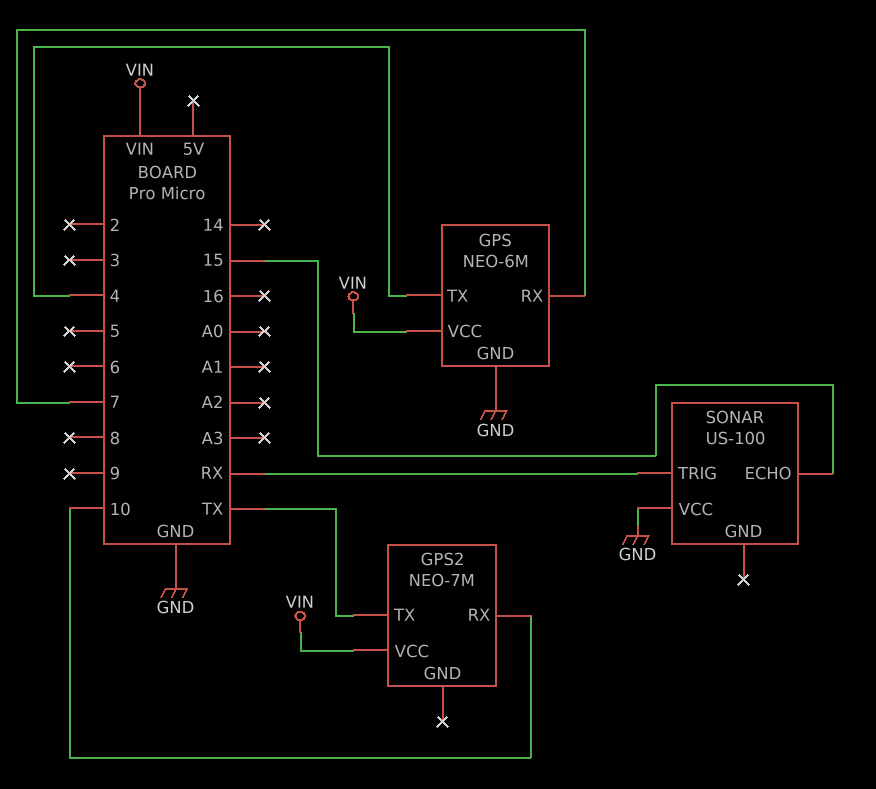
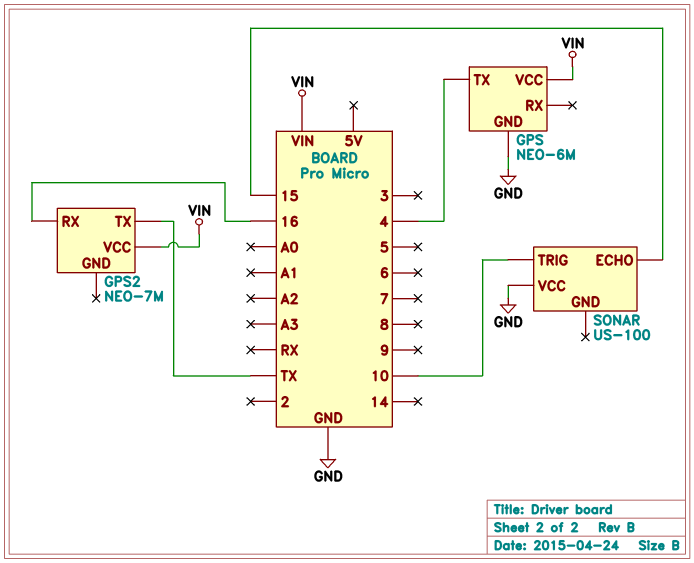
GPS pin RX: 7 -> none
GPS2 pin RX: 10 -> 16
SONAR pin TRIG: RX -> 10

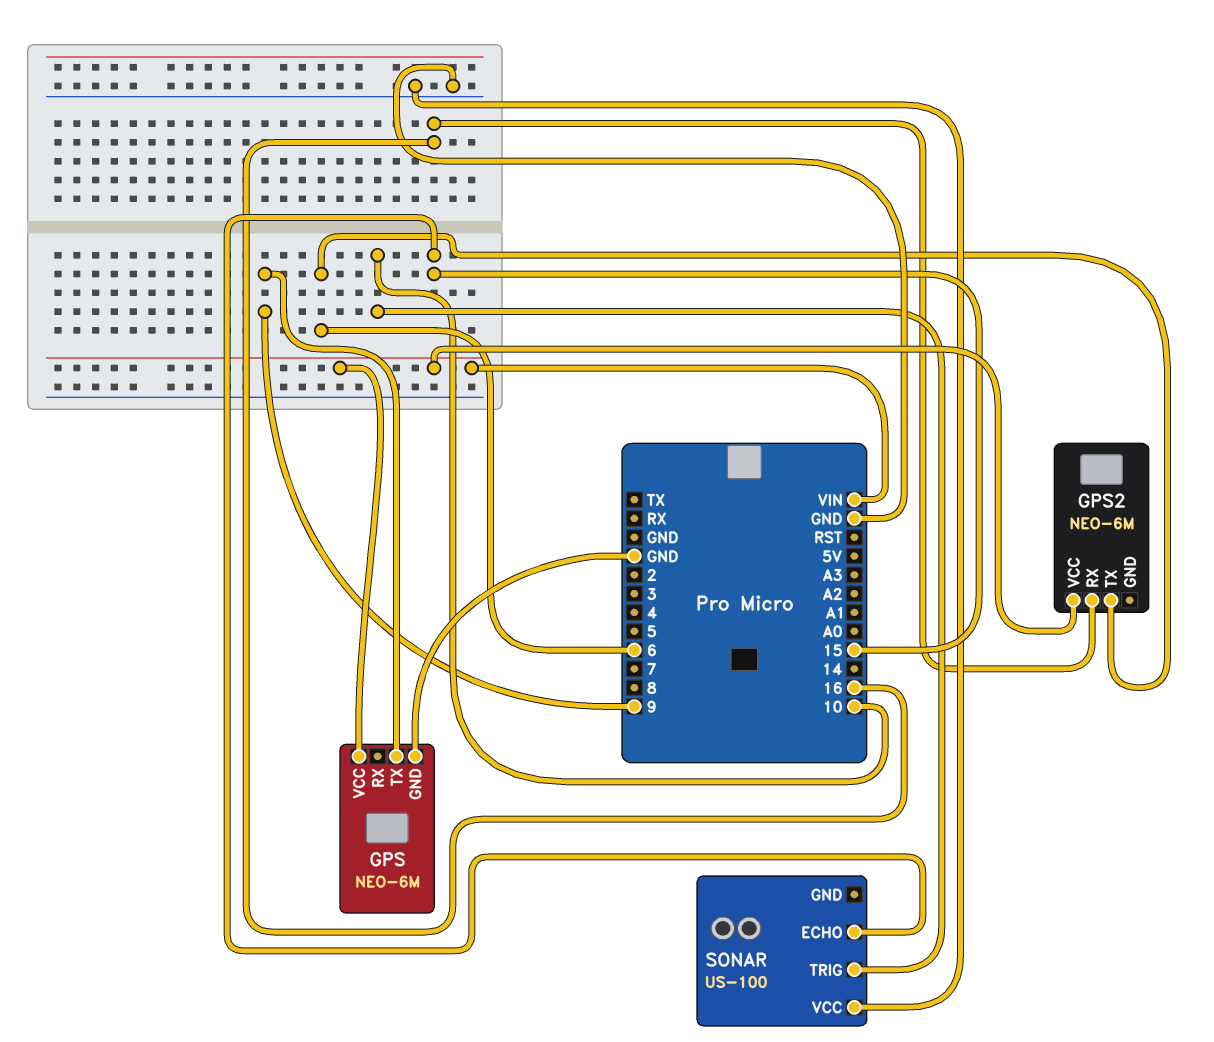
GPS pin TX: 4 -> 9
GPS2: NEO-7M -> NEO-6M
GPS2 pin TX: TX -> 6

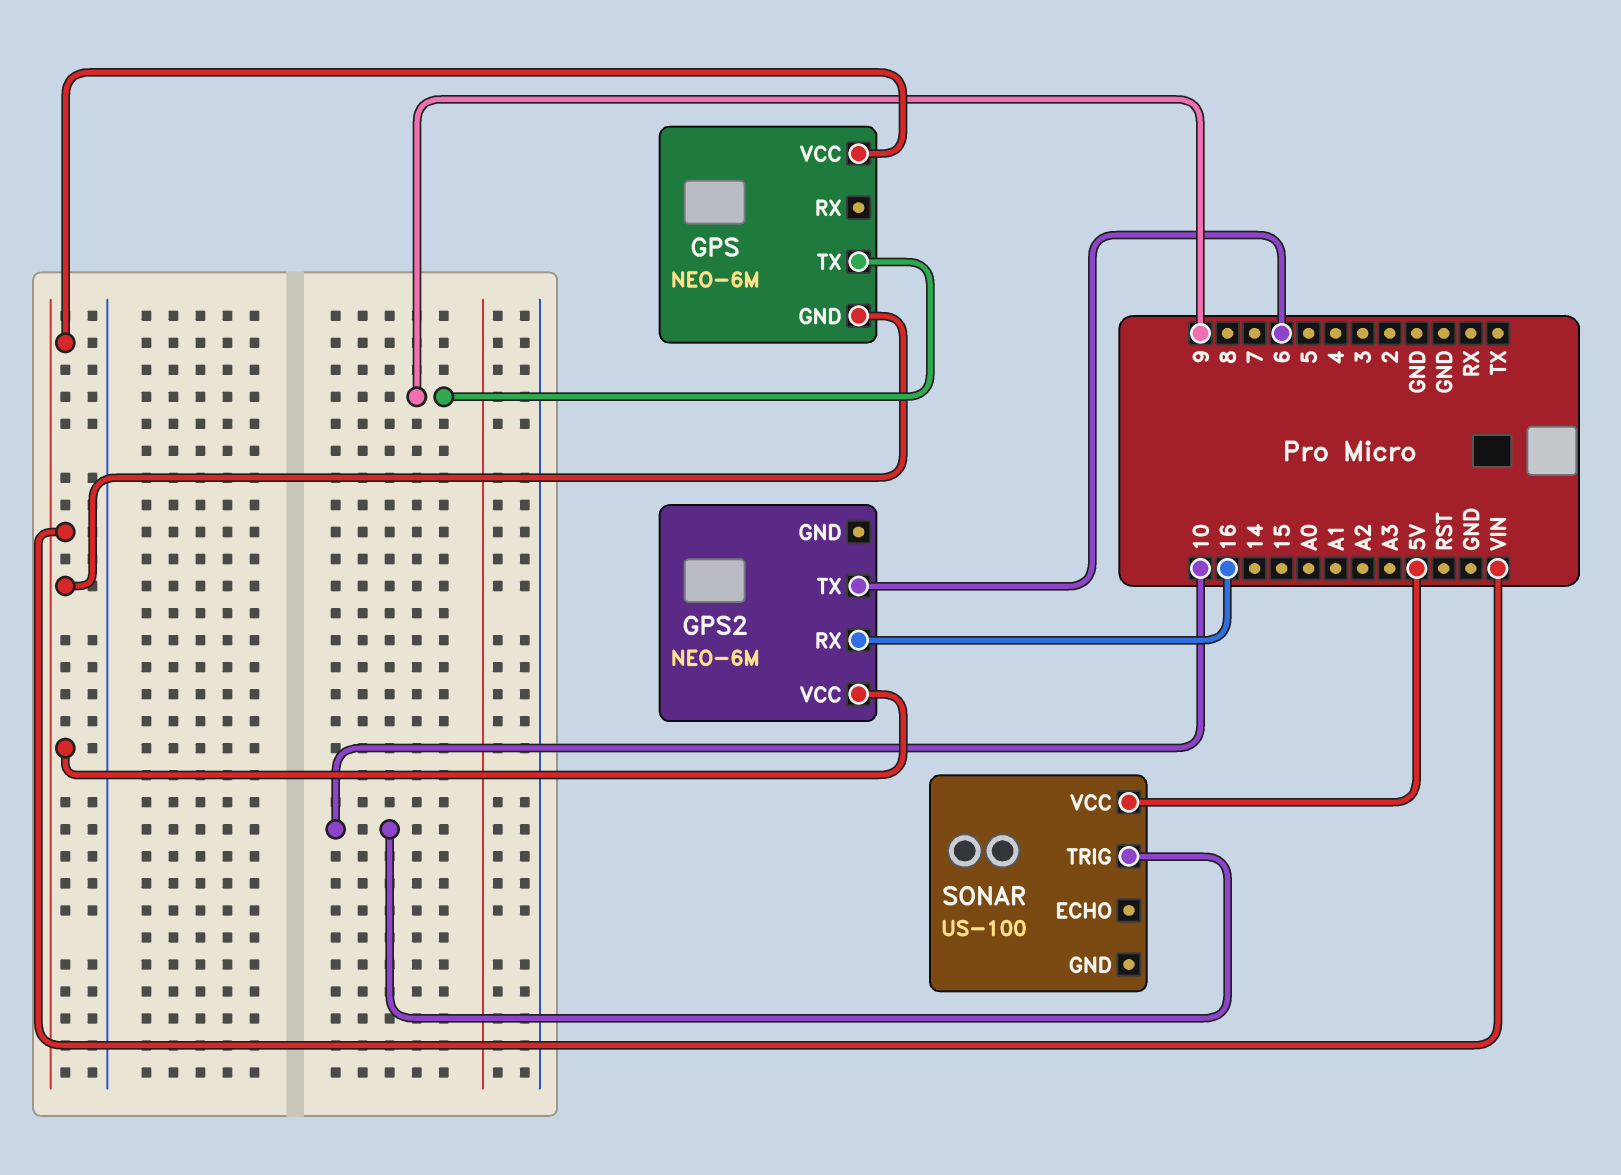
GPS pin GND: GND -> VIN
SONAR pin ECHO: 15 -> none
SONAR pin VCC: GND -> 5V

